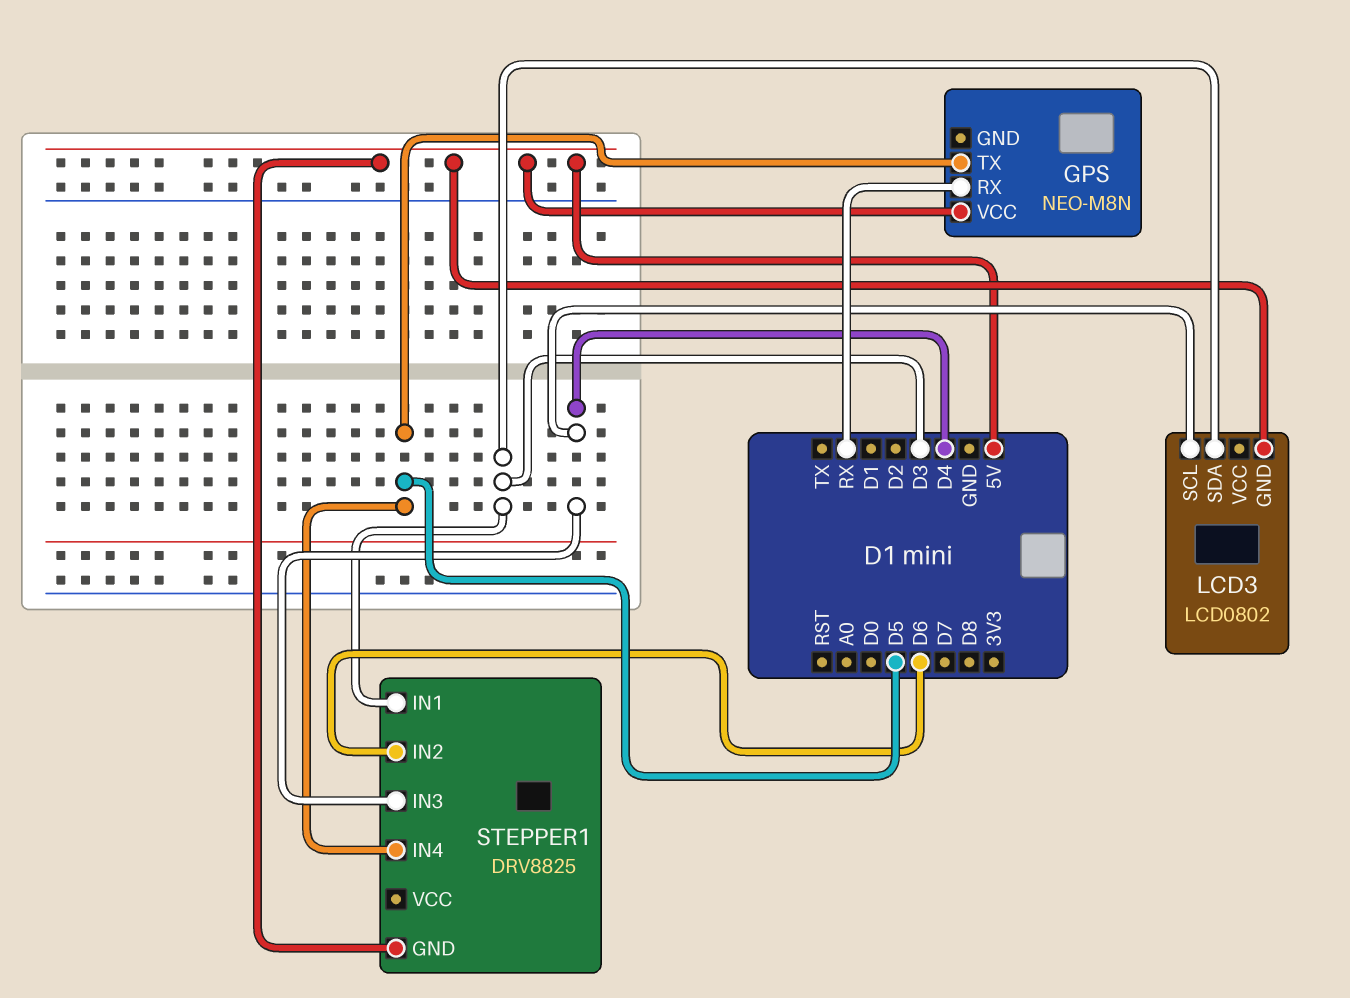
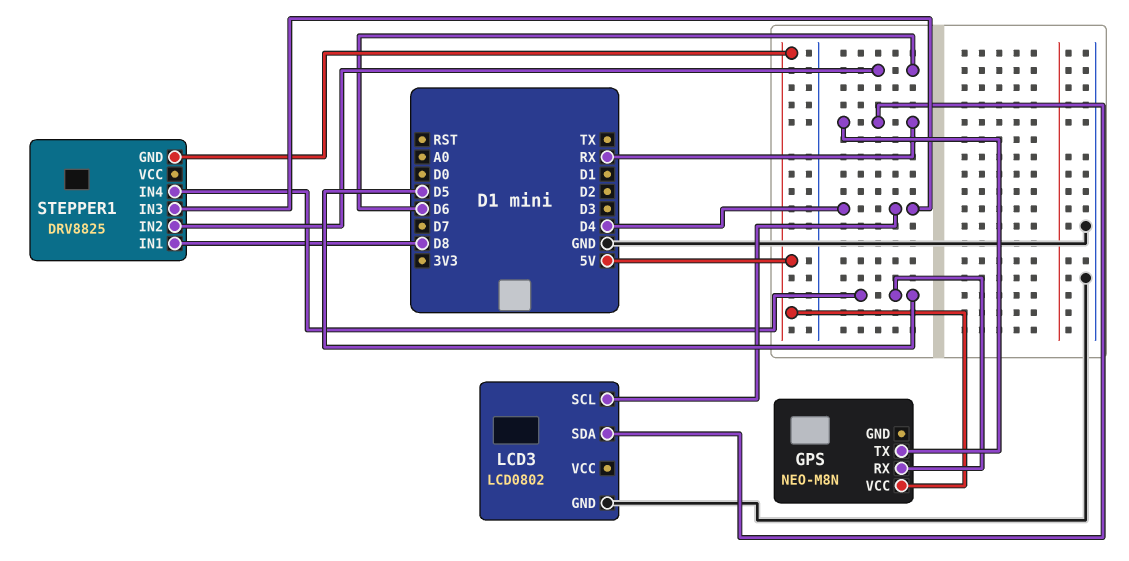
GPS pin RX: RX -> D5
GPS pin TX: D5 -> RX
LCD3 pin GND: 5V -> GND
LCD3 pin SDA: D3 -> RX
STEPPER1 pin IN1: D3 -> D8

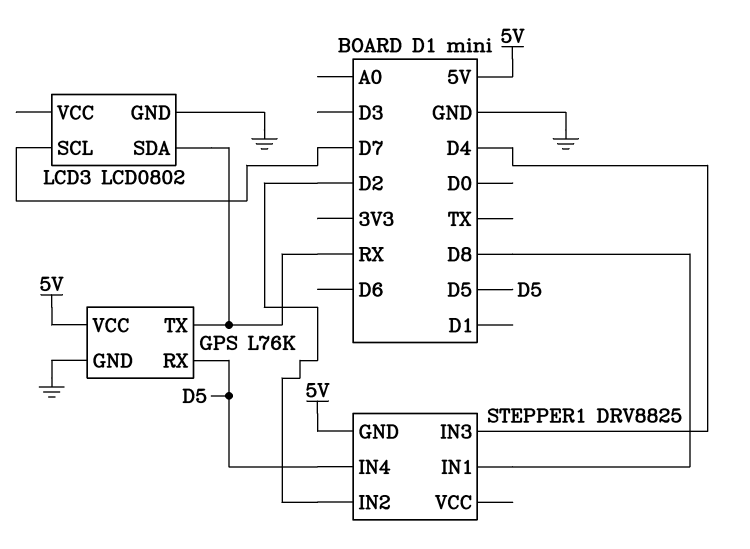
GPS: NEO-M8N -> L76K
GPS pin GND: none -> GND
LCD3 pin SCL: D4 -> D7
STEPPER1 pin IN2: D6 -> D2

